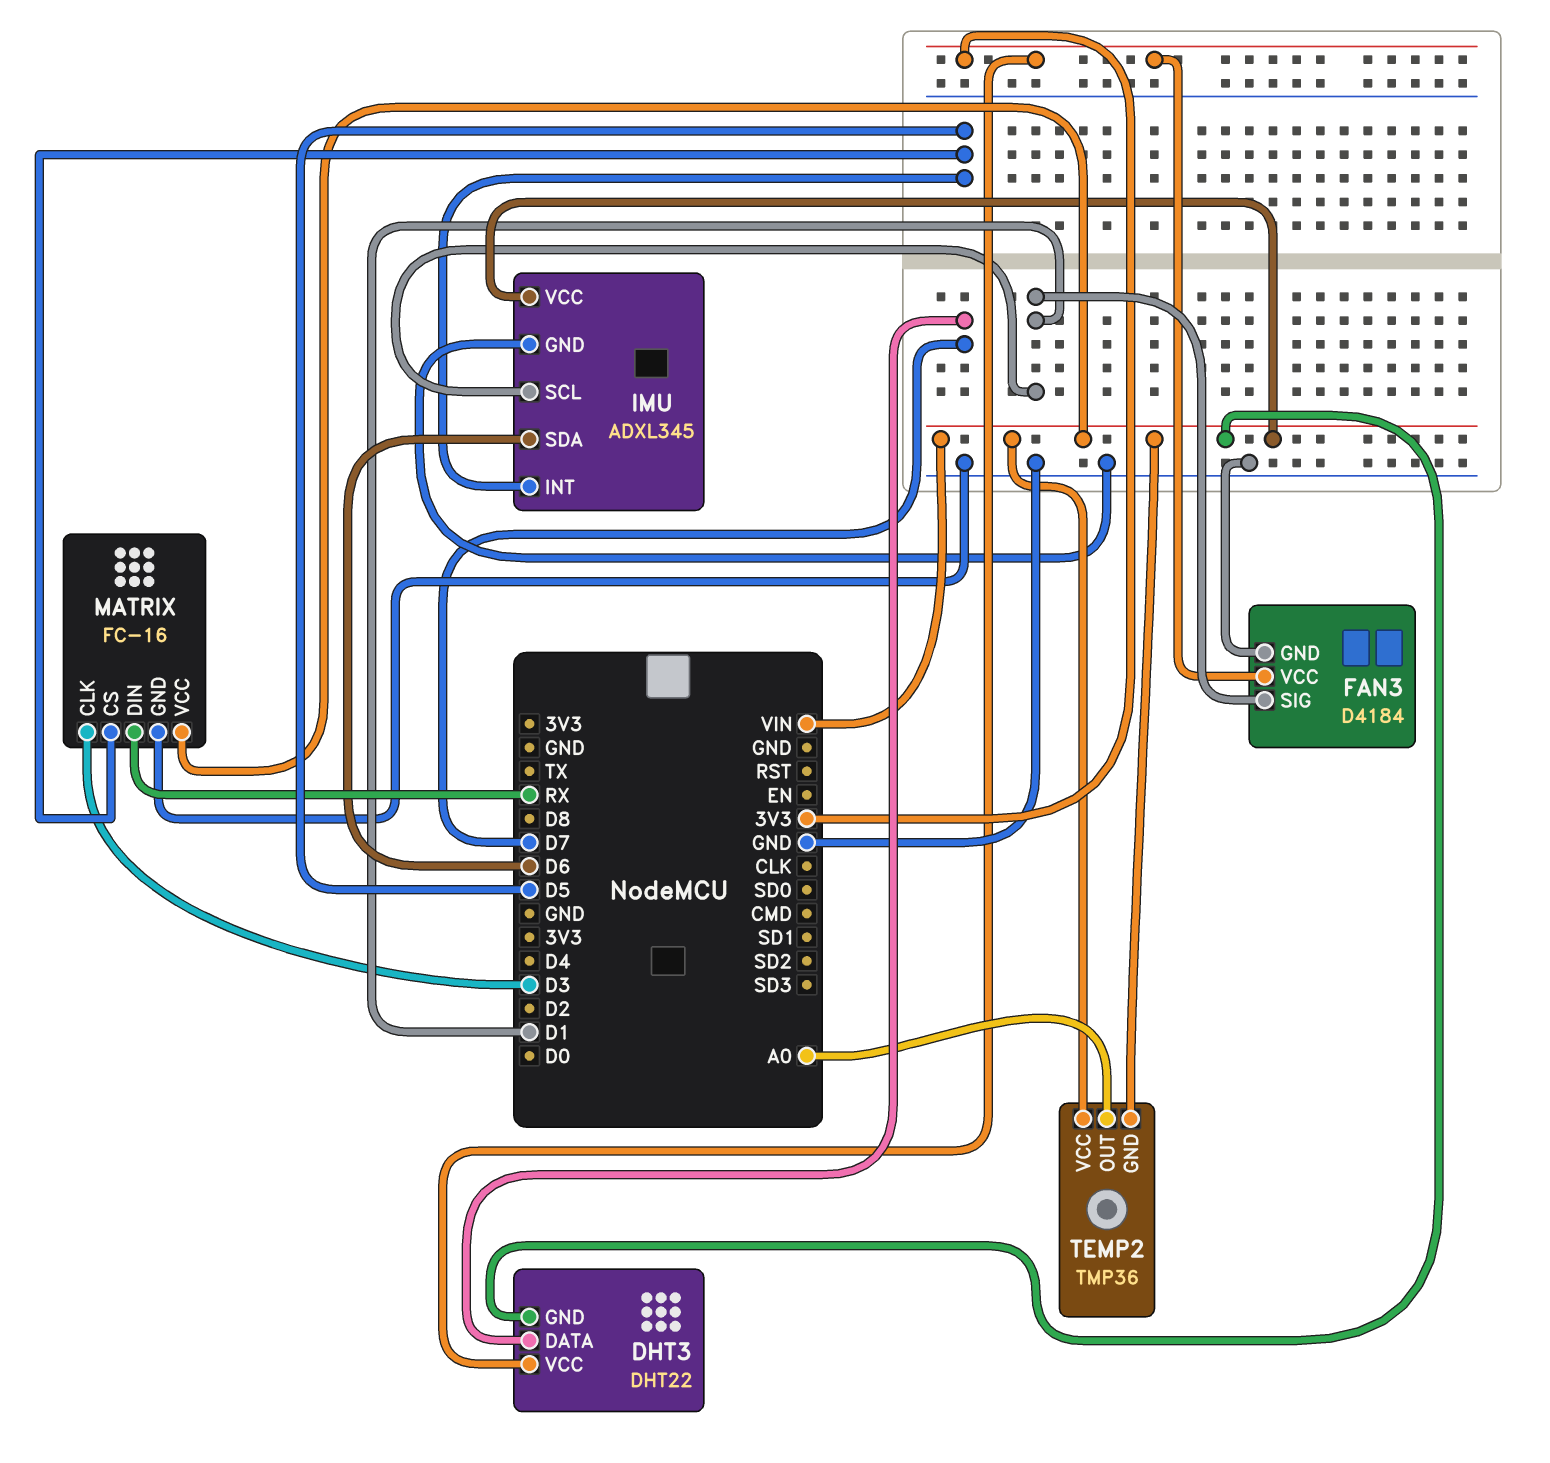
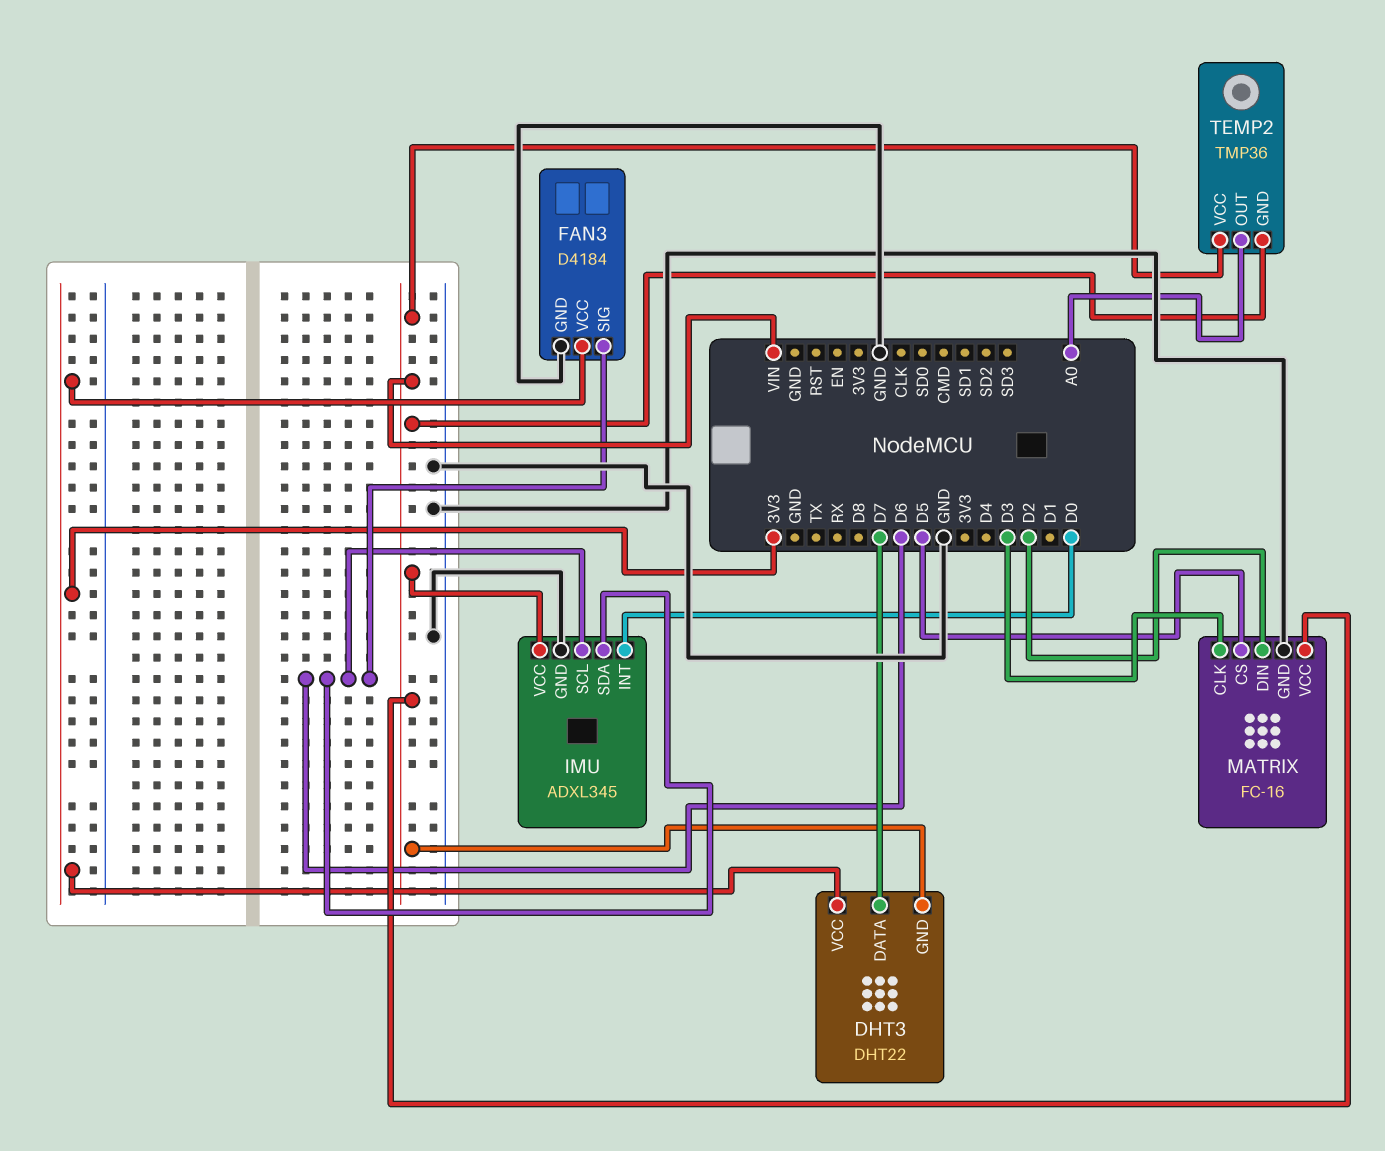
FAN3 pin SIG: D1 -> D6
IMU pin INT: D5 -> D0
IMU pin SCL: D1 -> D6
MATRIX pin DIN: RX -> D2

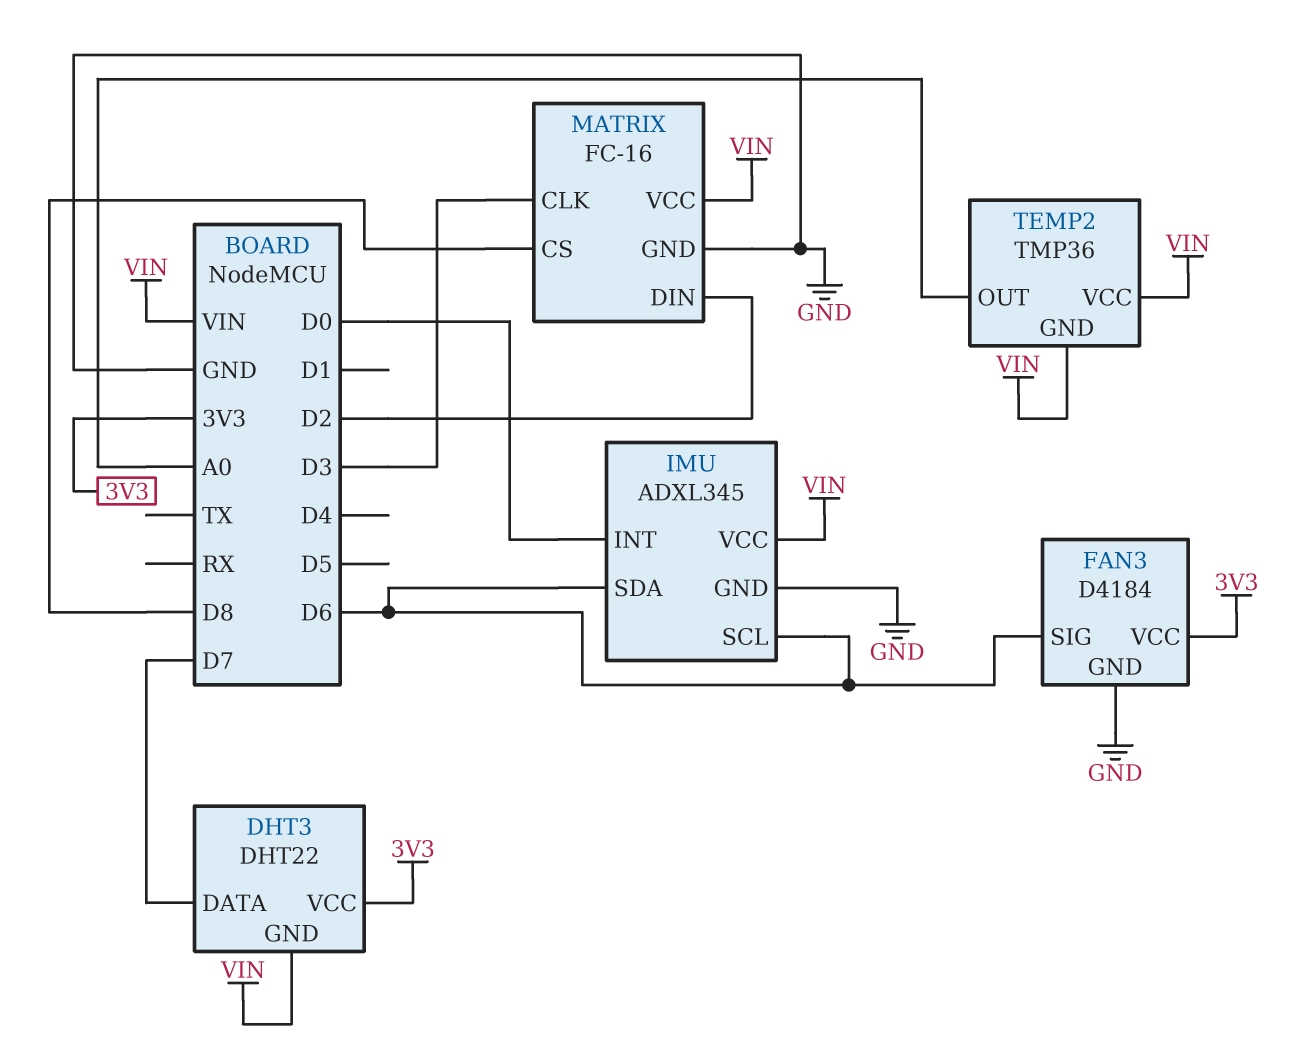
MATRIX pin CS: D5 -> D8

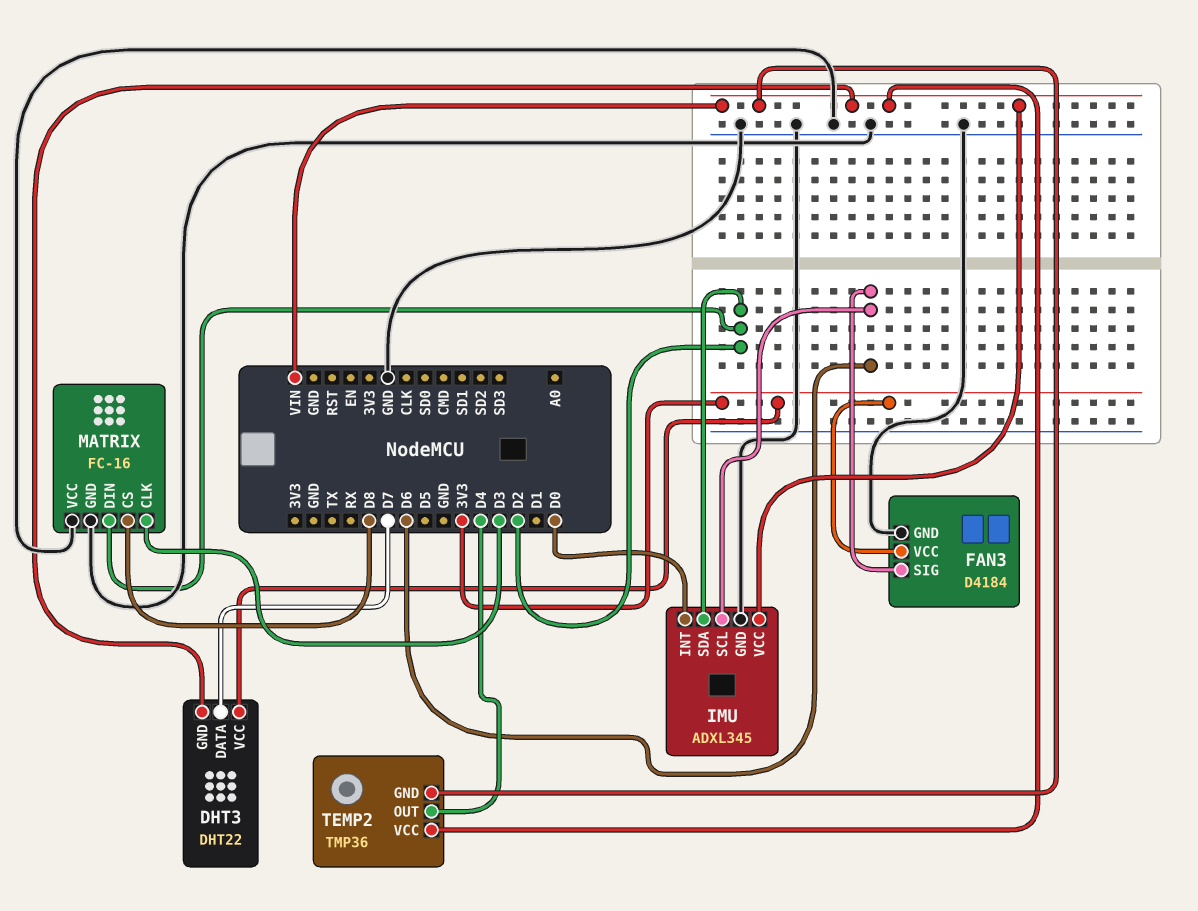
IMU pin SDA: D6 -> D2
MATRIX pin VCC: VIN -> GND
TEMP2 pin OUT: A0 -> D4

